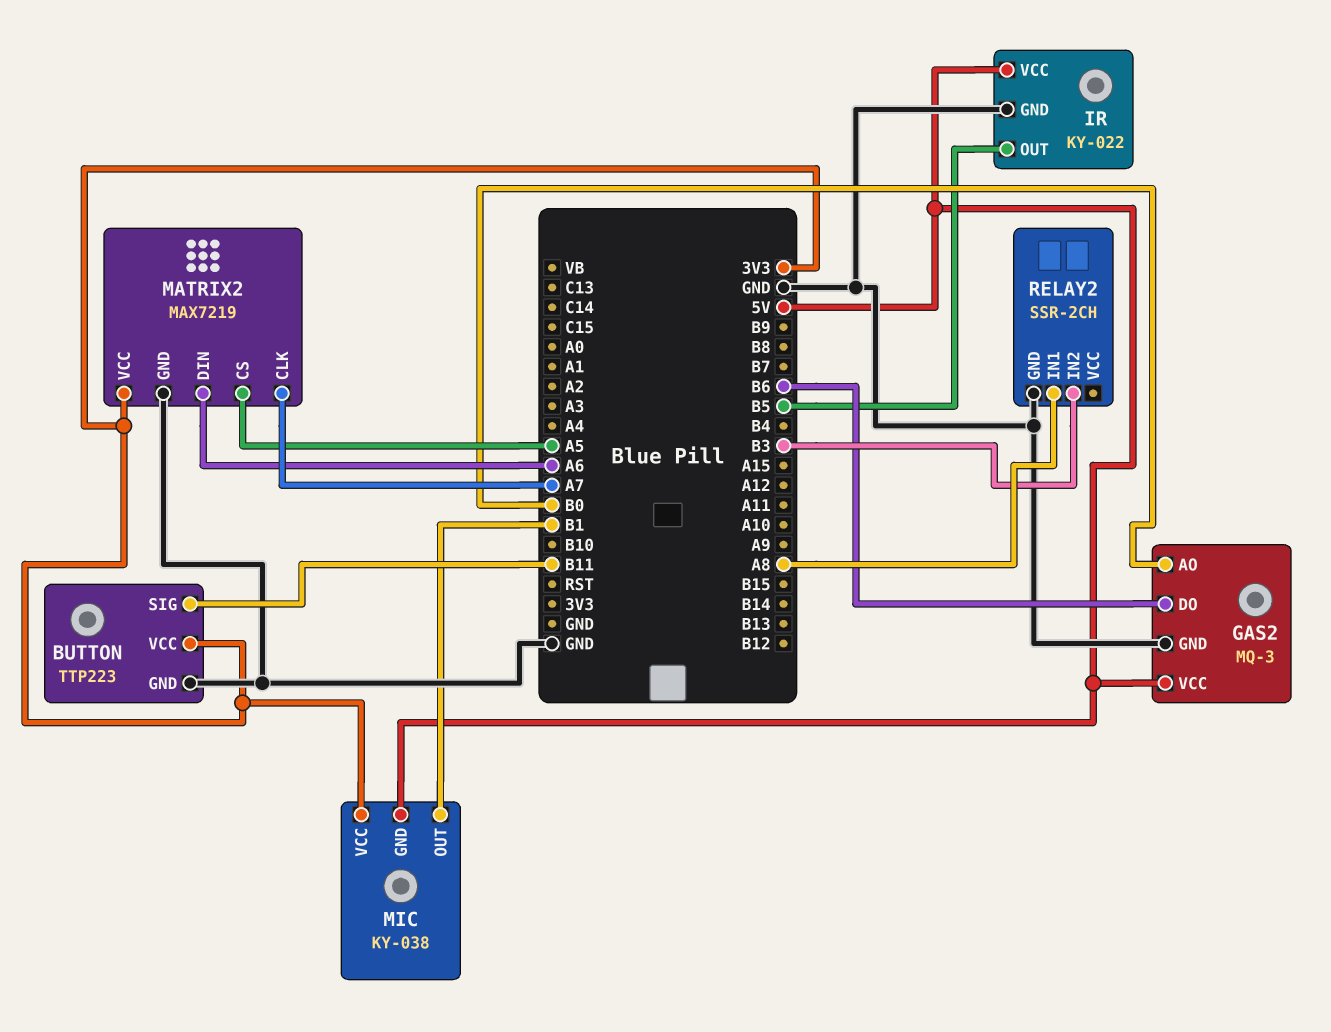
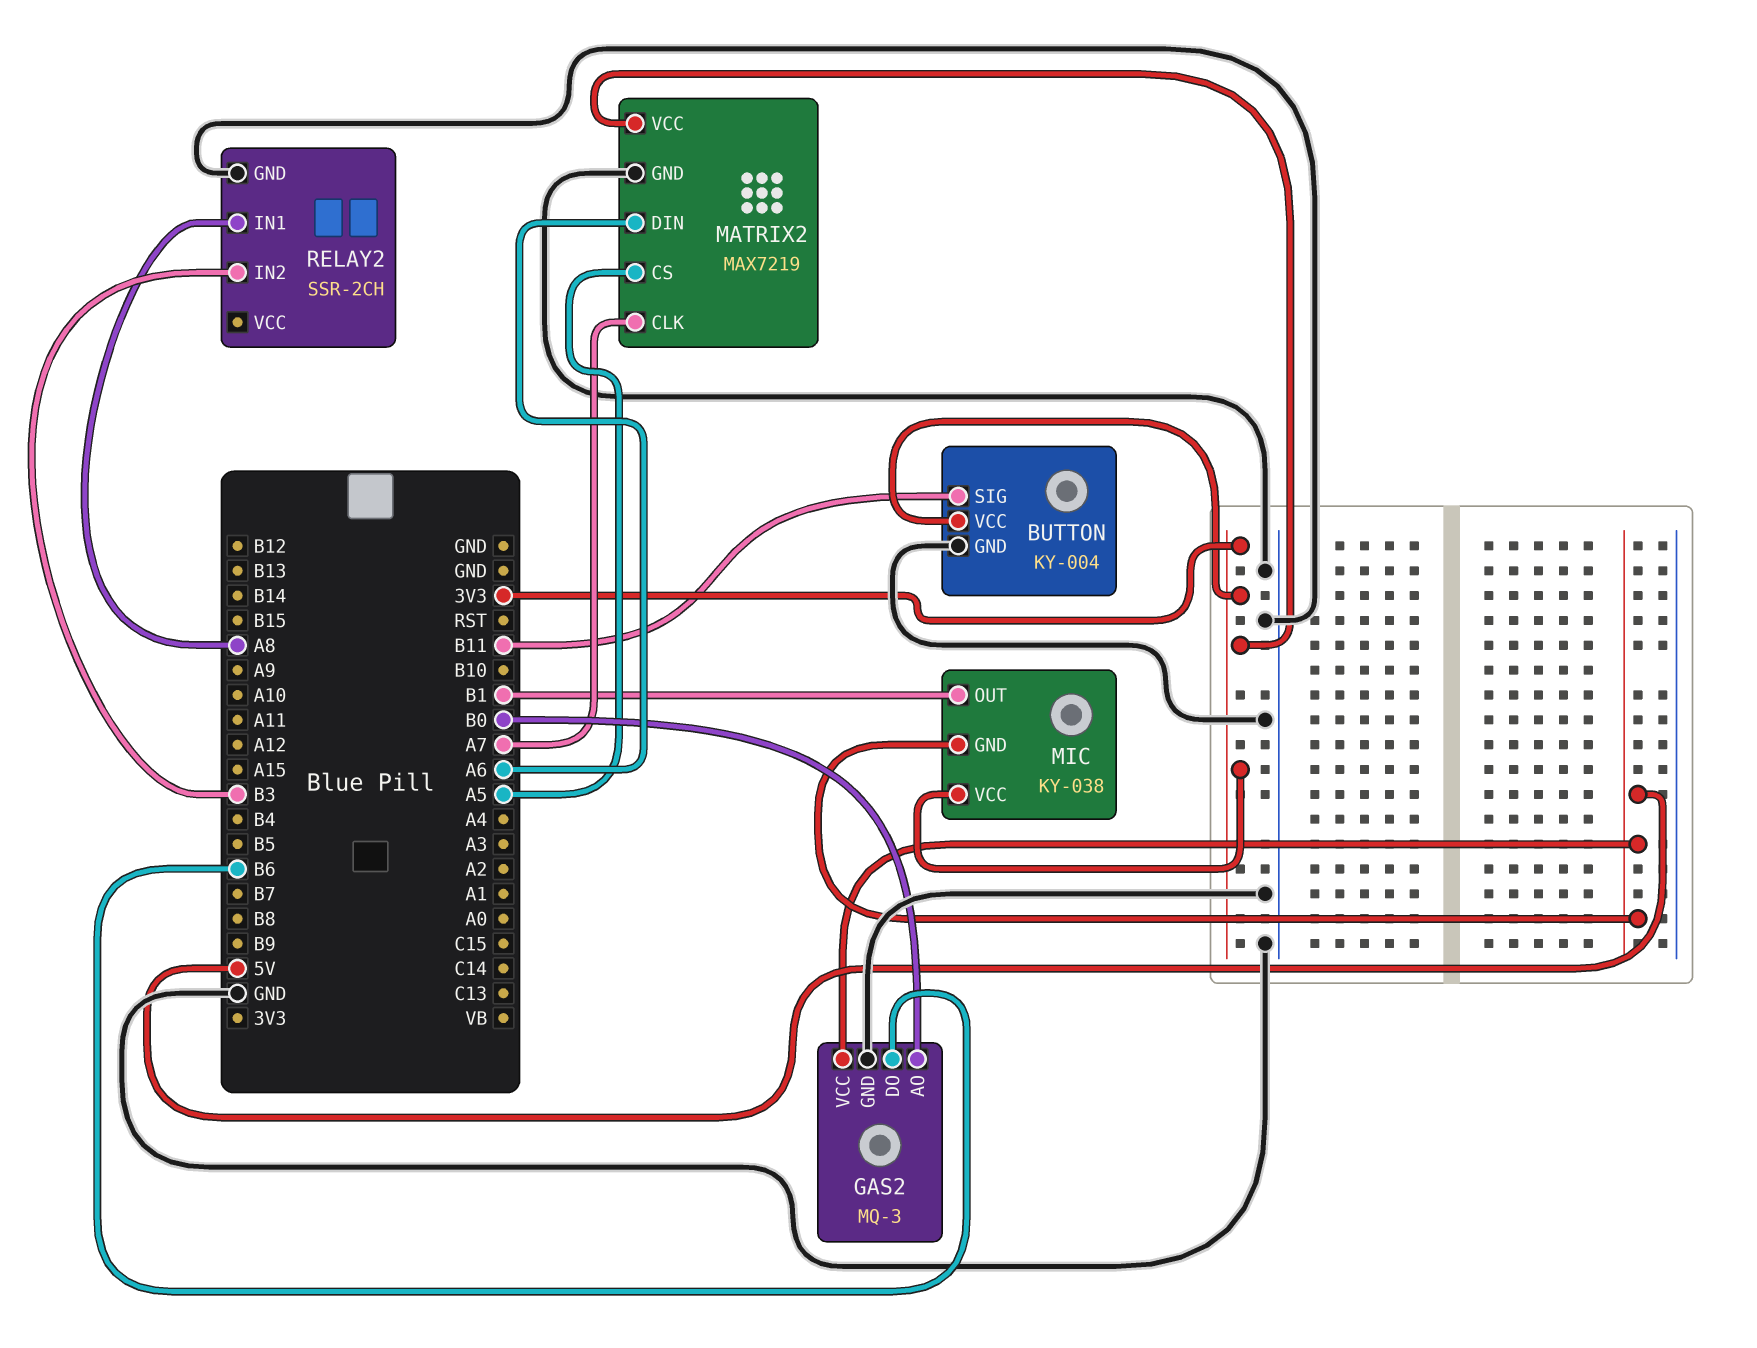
BUTTON: TTP223 -> KY-004
IR: KY-022 -> none
IR pin GND: GND -> none
IR pin OUT: B5 -> none
IR pin VCC: 5V -> none

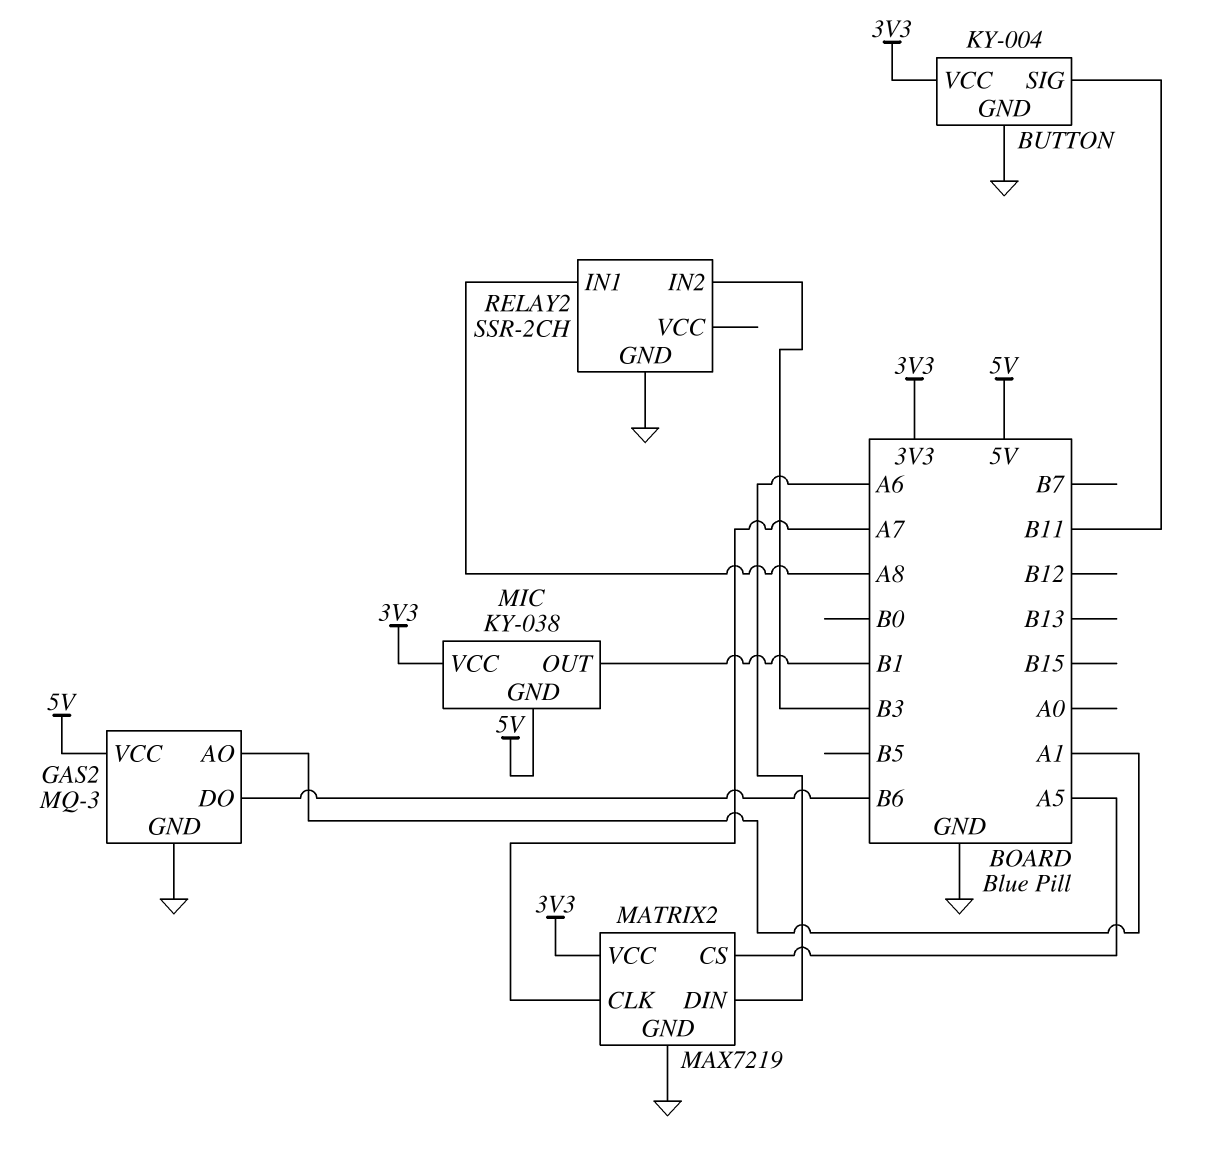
GAS2 pin AO: B0 -> A1

